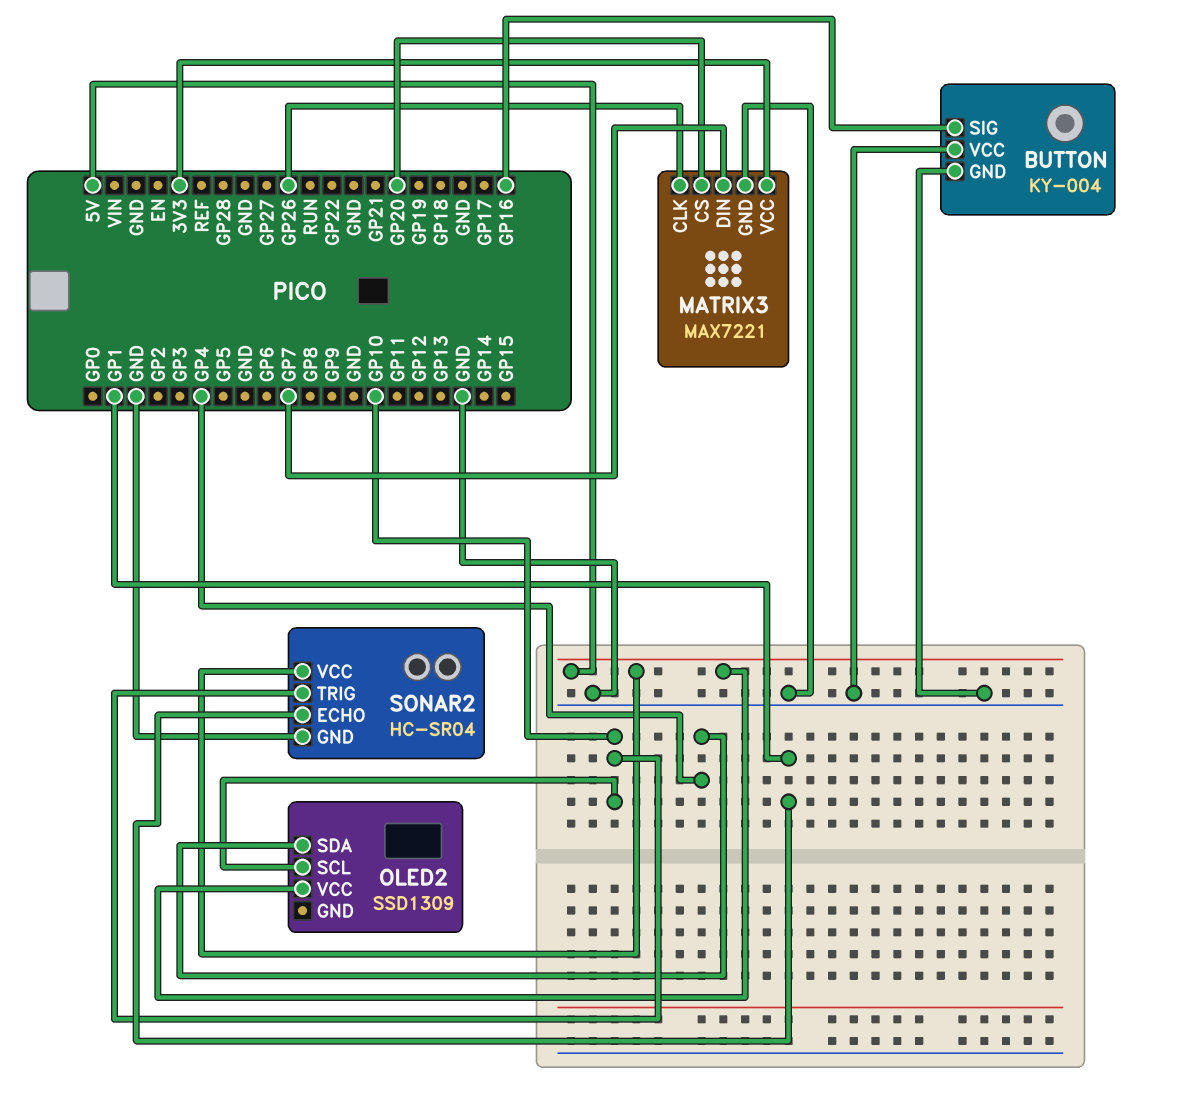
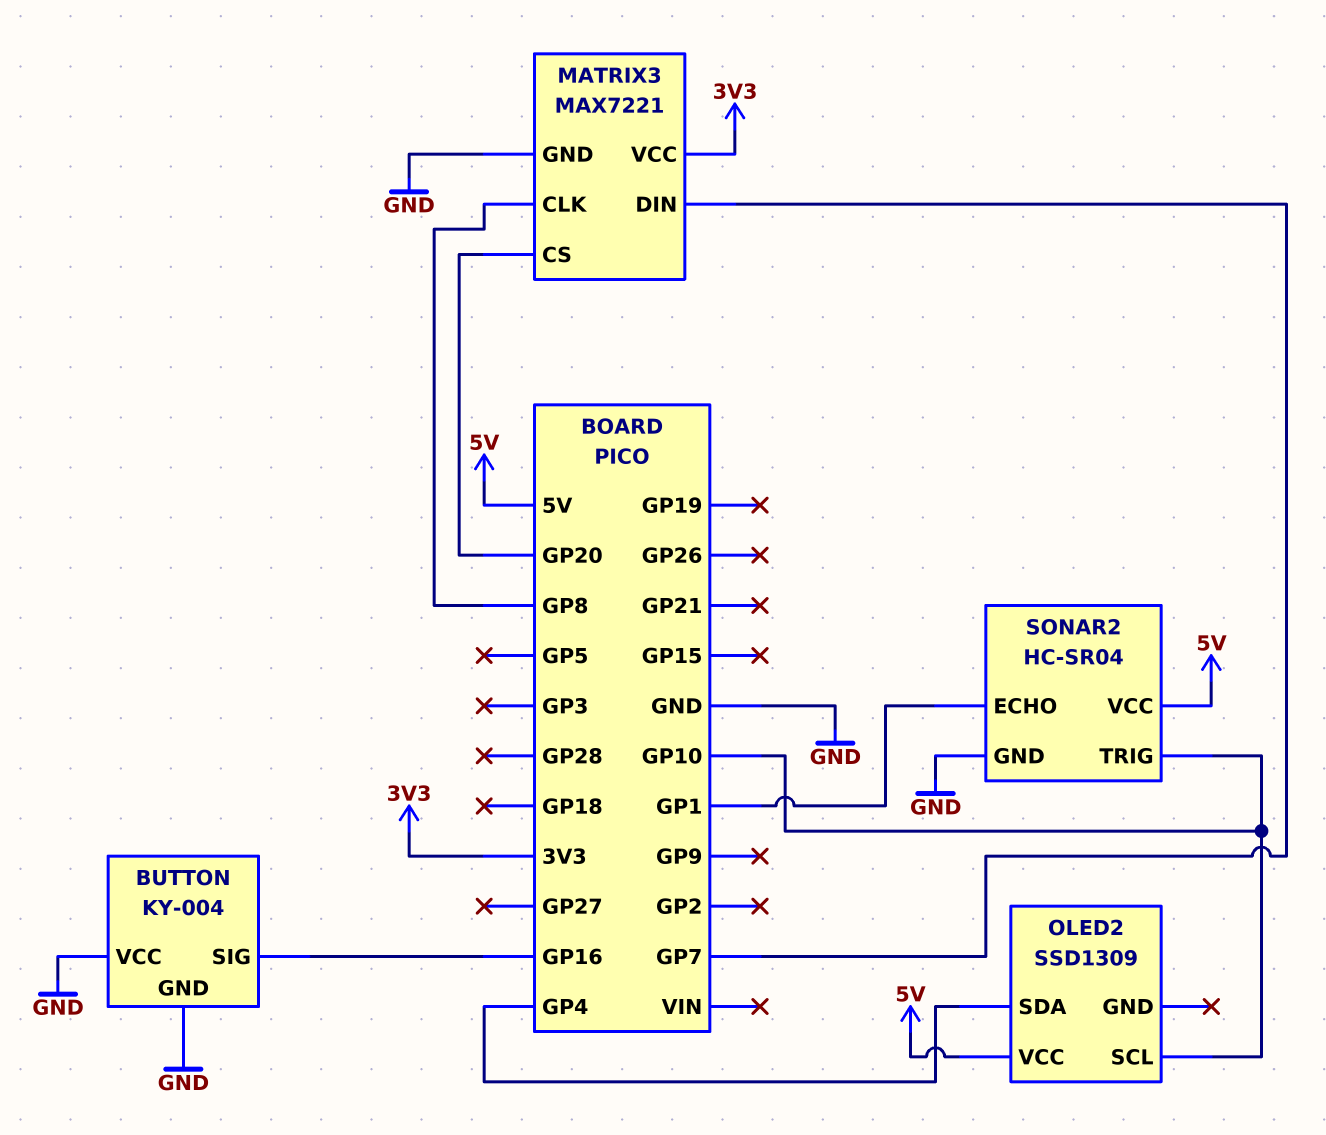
MATRIX3 pin CLK: GP26 -> GP8

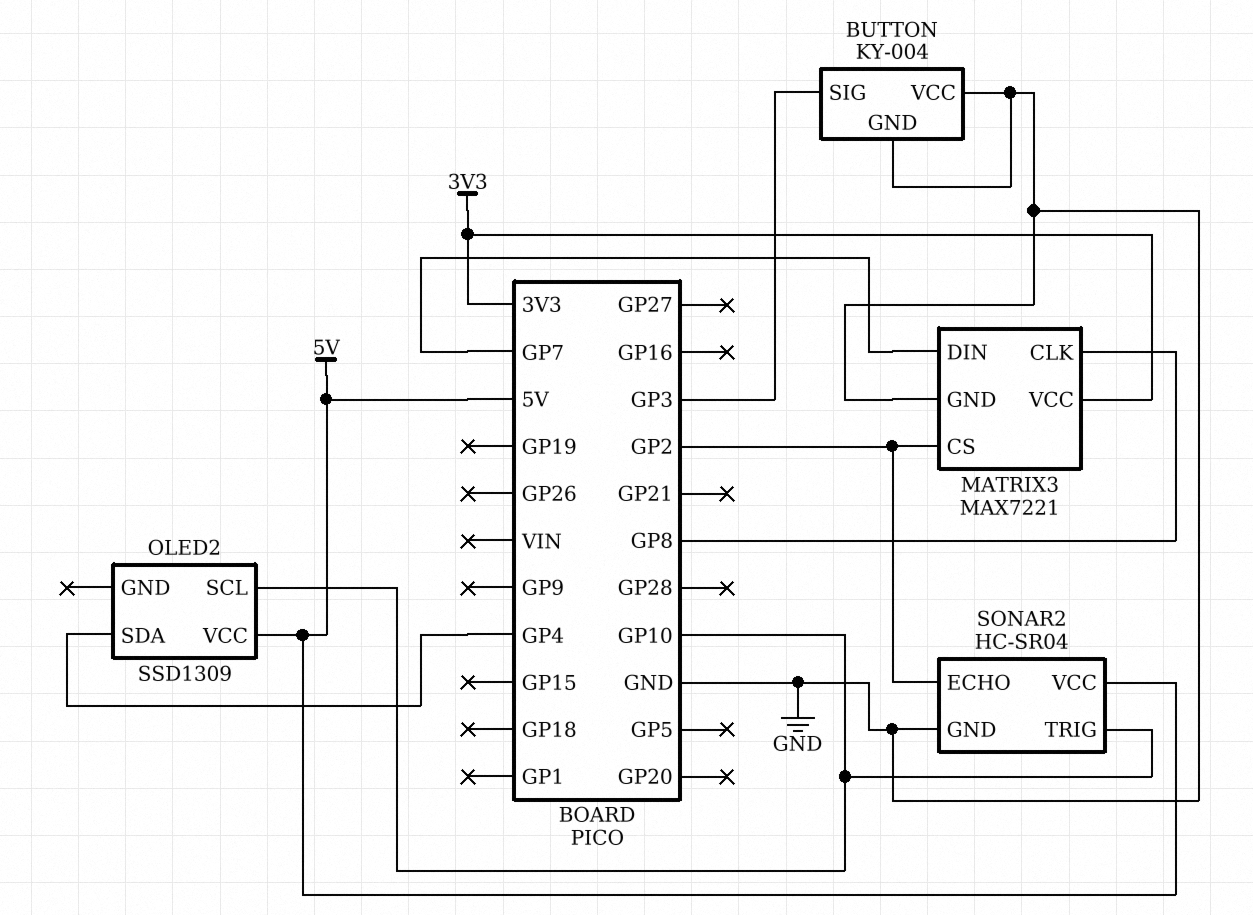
BUTTON pin SIG: GP16 -> GP3
MATRIX3 pin CS: GP20 -> GP2
SONAR2 pin ECHO: GP1 -> GP2

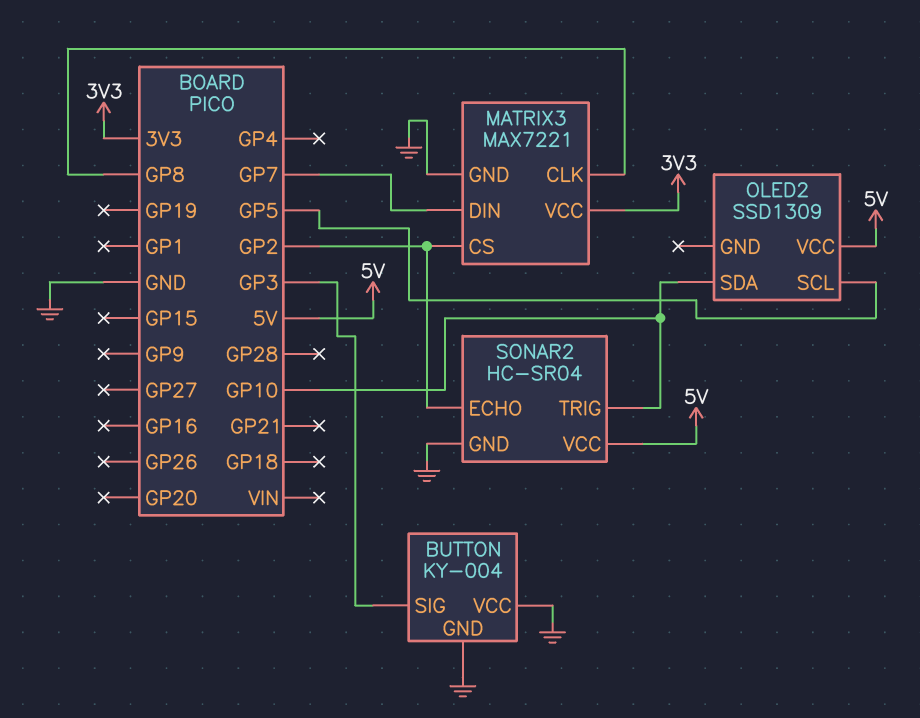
OLED2 pin SCL: GP10 -> GP5
OLED2 pin SDA: GP4 -> GP10

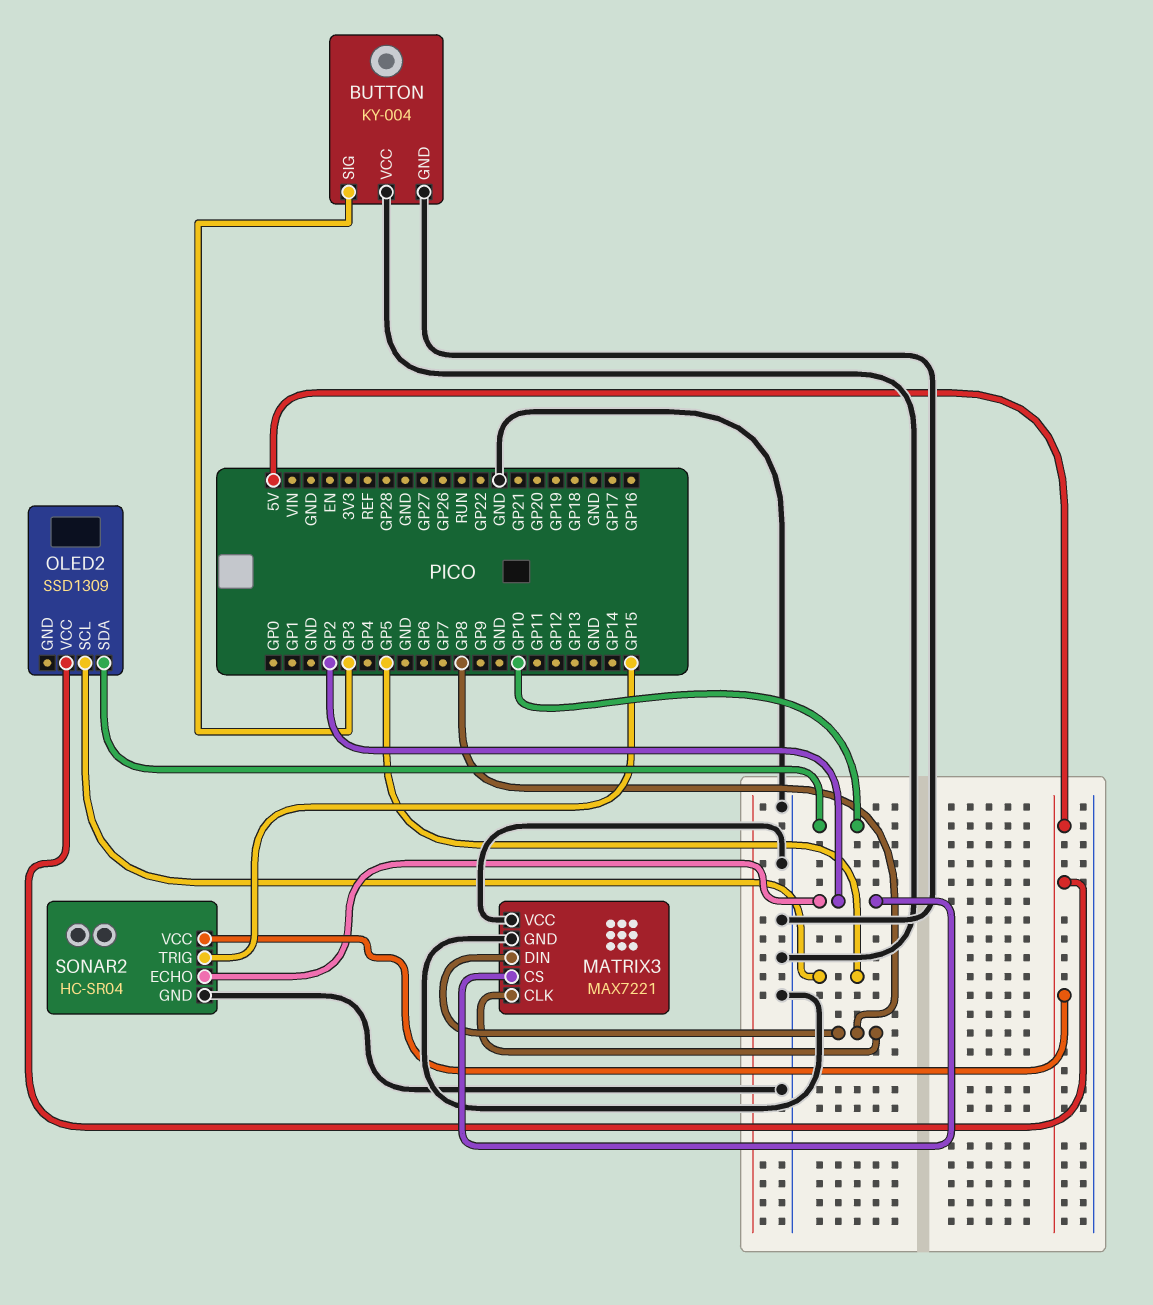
MATRIX3 pin DIN: GP7 -> GP8
MATRIX3 pin VCC: 3V3 -> GND
SONAR2 pin TRIG: GP10 -> GP15

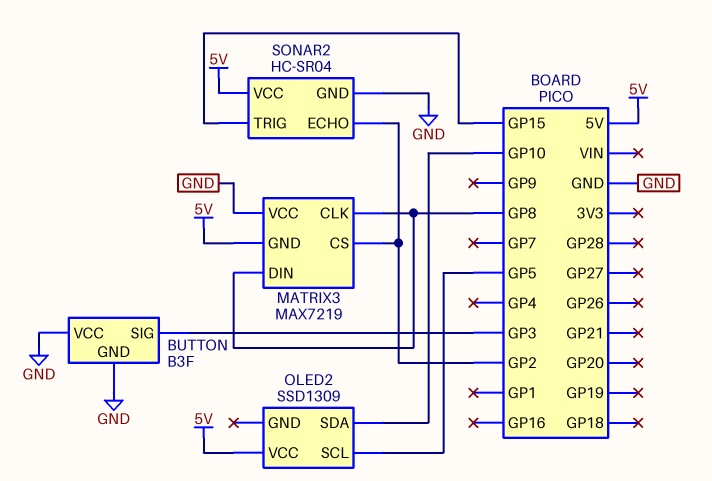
BUTTON: KY-004 -> B3F
MATRIX3: MAX7221 -> MAX7219
MATRIX3 pin GND: GND -> 5V

